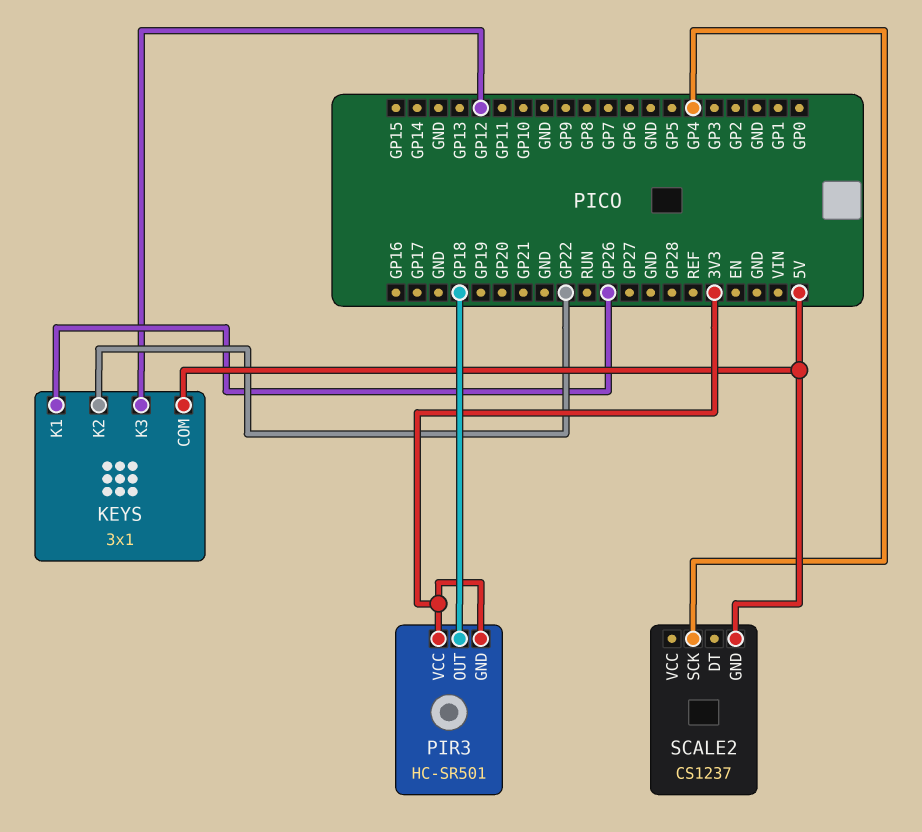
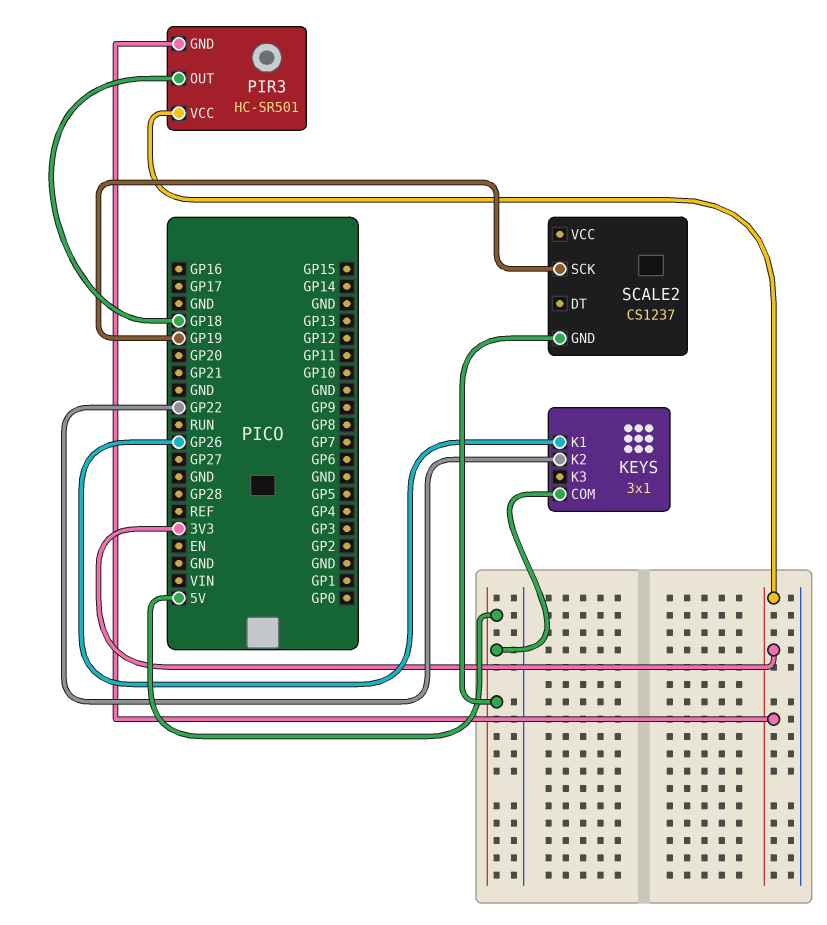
KEYS pin K3: GP12 -> none
SCALE2 pin SCK: GP4 -> GP19

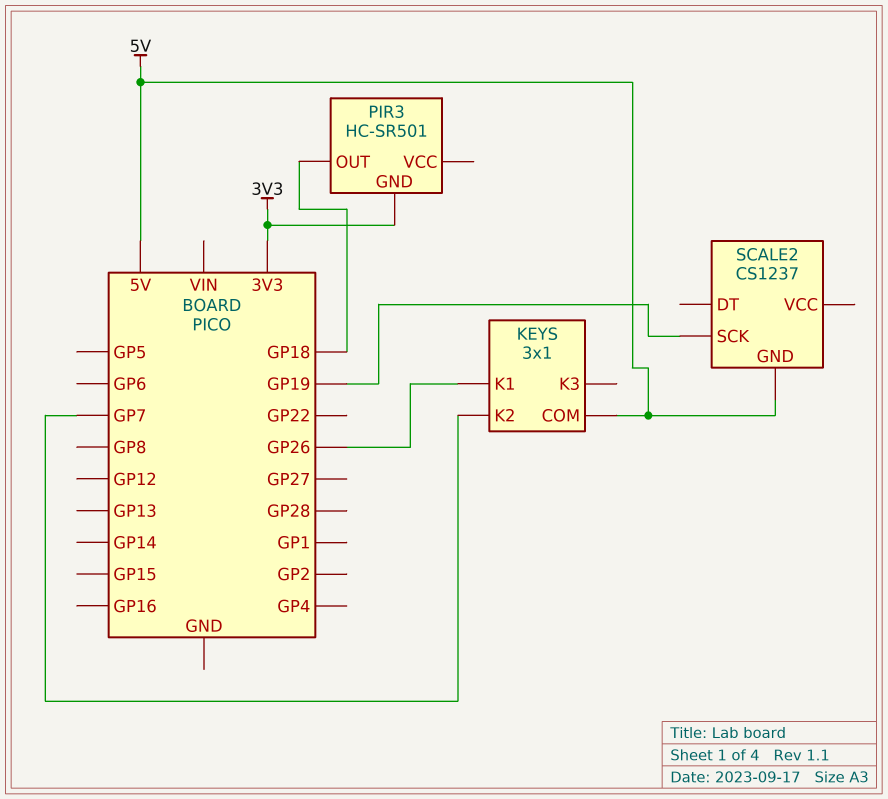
KEYS pin K2: GP22 -> GP7
PIR3 pin VCC: 3V3 -> none

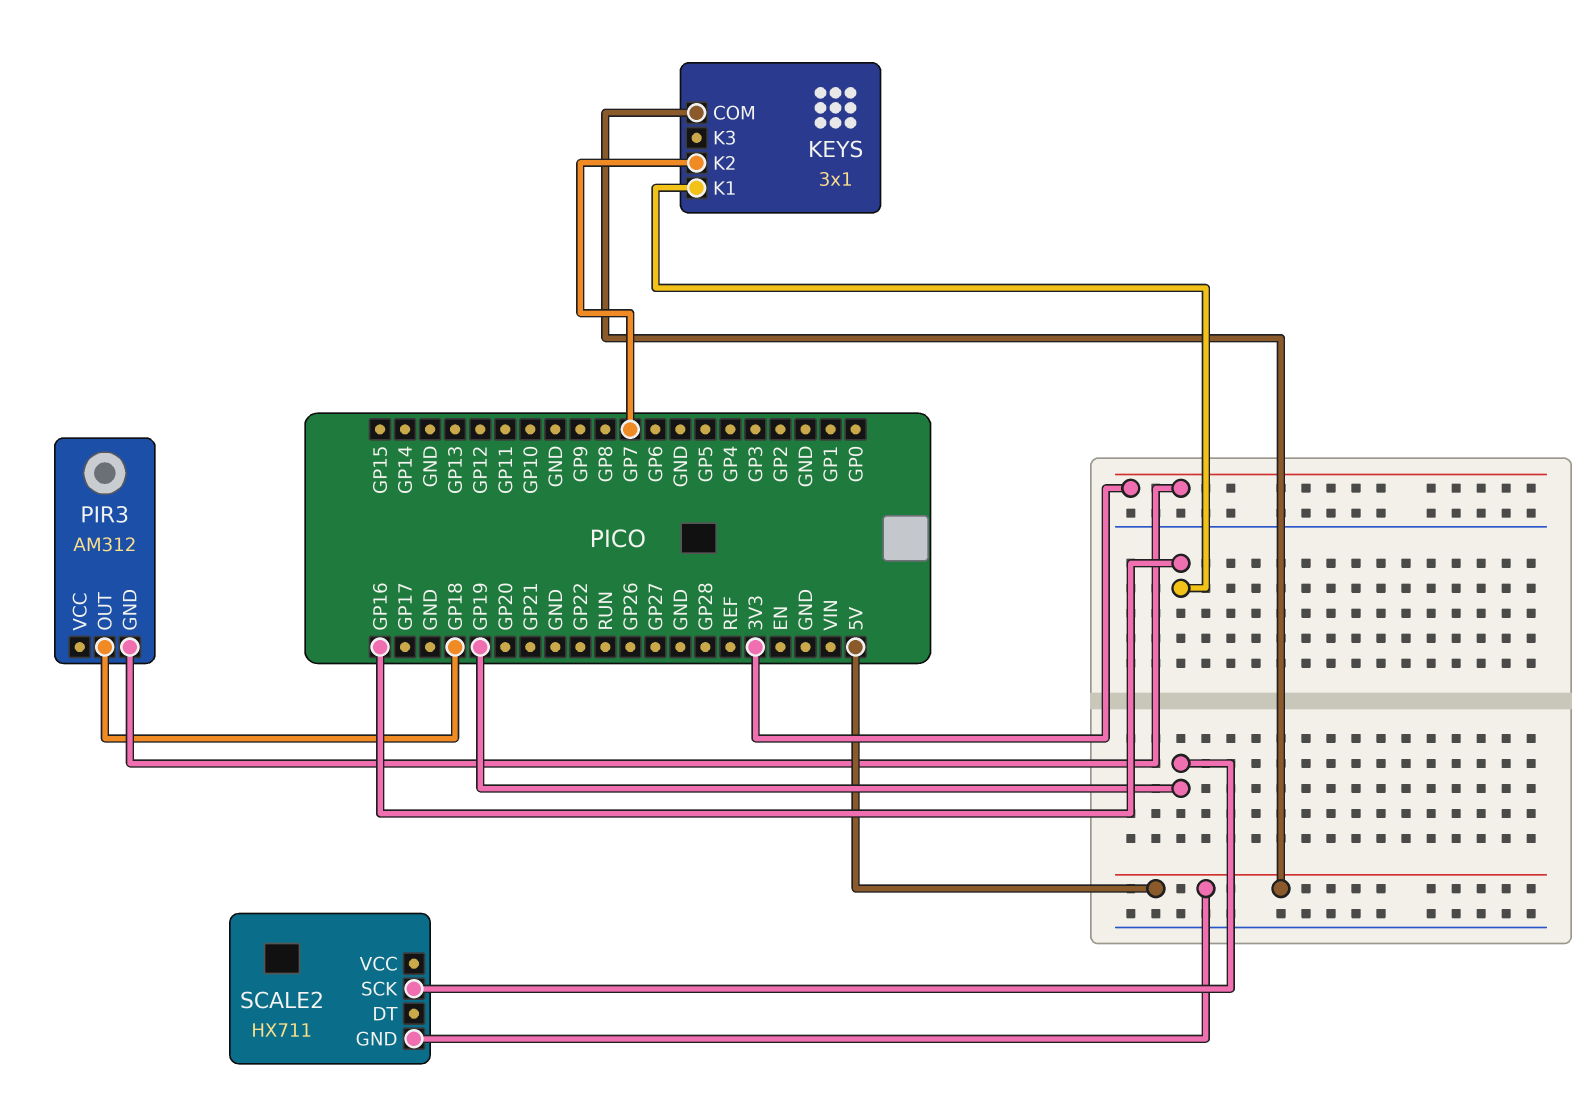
KEYS pin K1: GP26 -> GP16
PIR3: HC-SR501 -> AM312
SCALE2: CS1237 -> HX711

